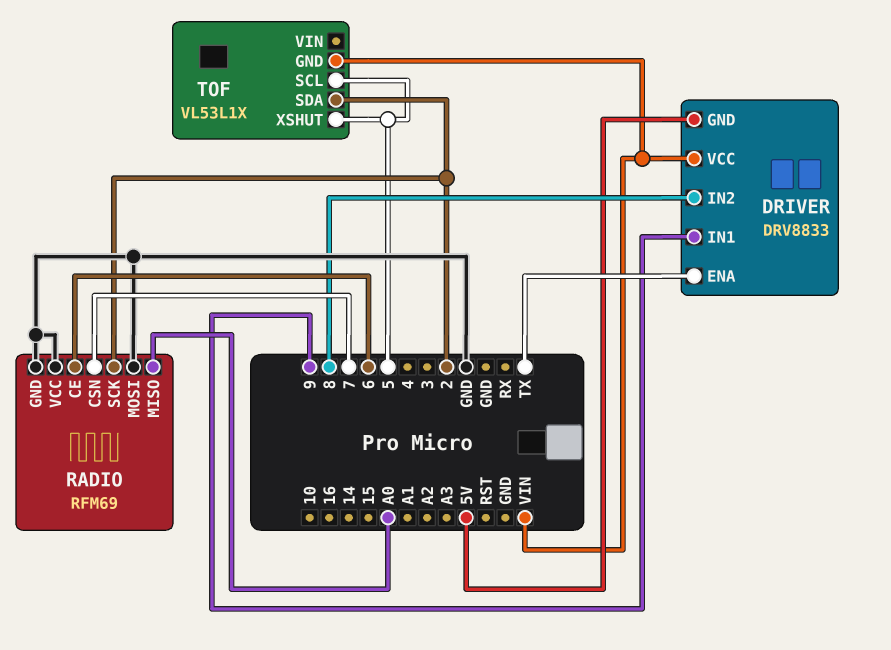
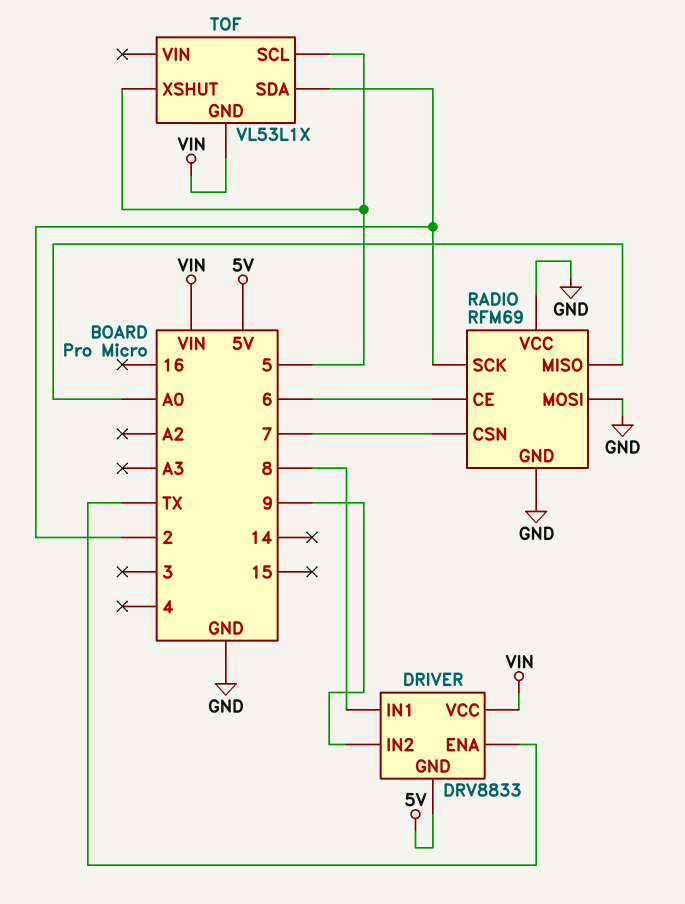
DRIVER pin IN1: 9 -> 8
DRIVER pin IN2: 8 -> 9

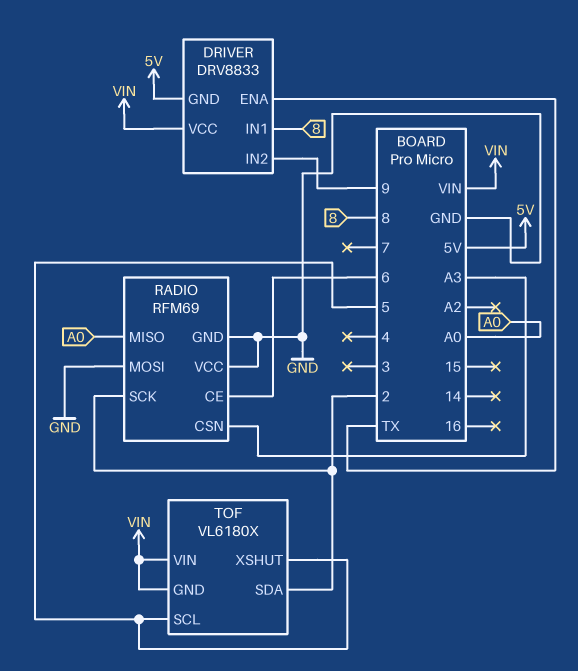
RADIO pin CSN: 7 -> A3
TOF: VL53L1X -> VL6180X
TOF pin VIN: none -> VIN

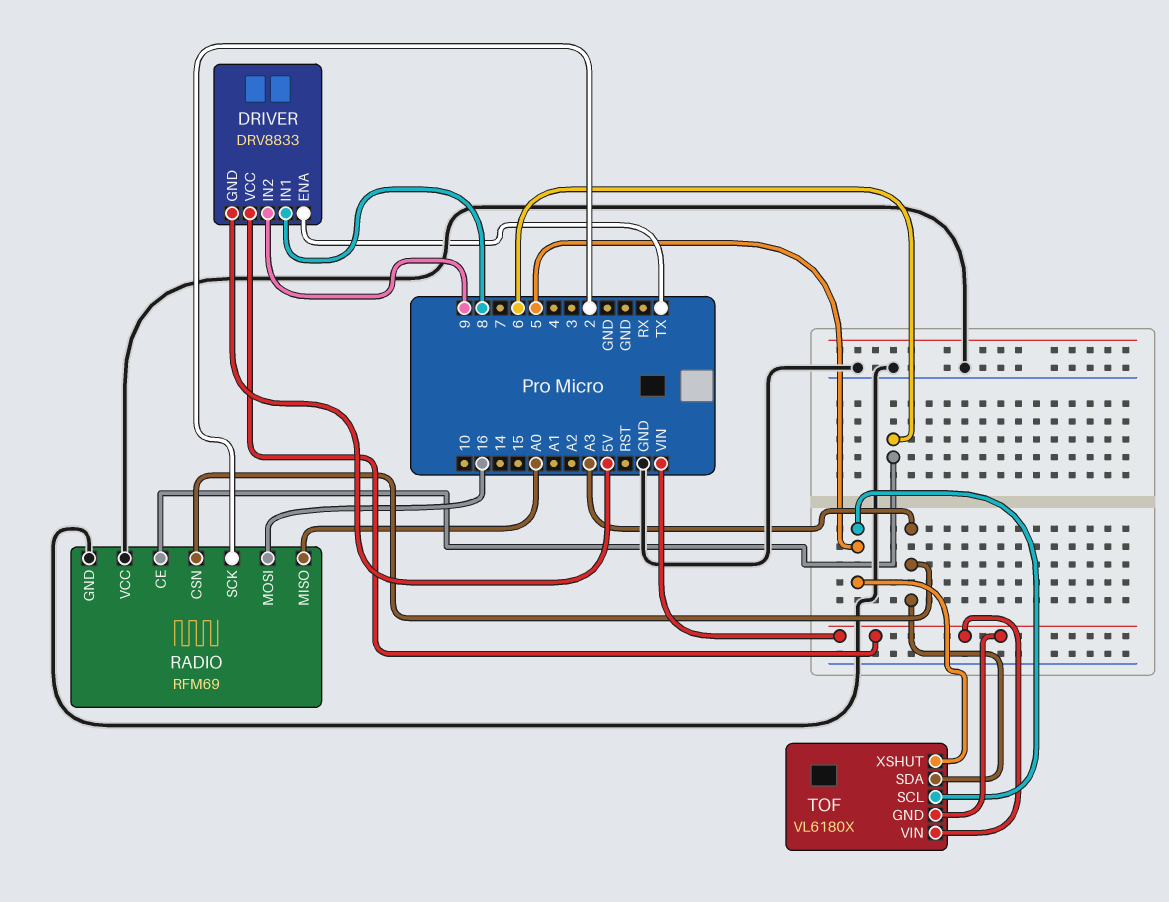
RADIO pin MOSI: GND -> 16
TOF pin SDA: 2 -> A3

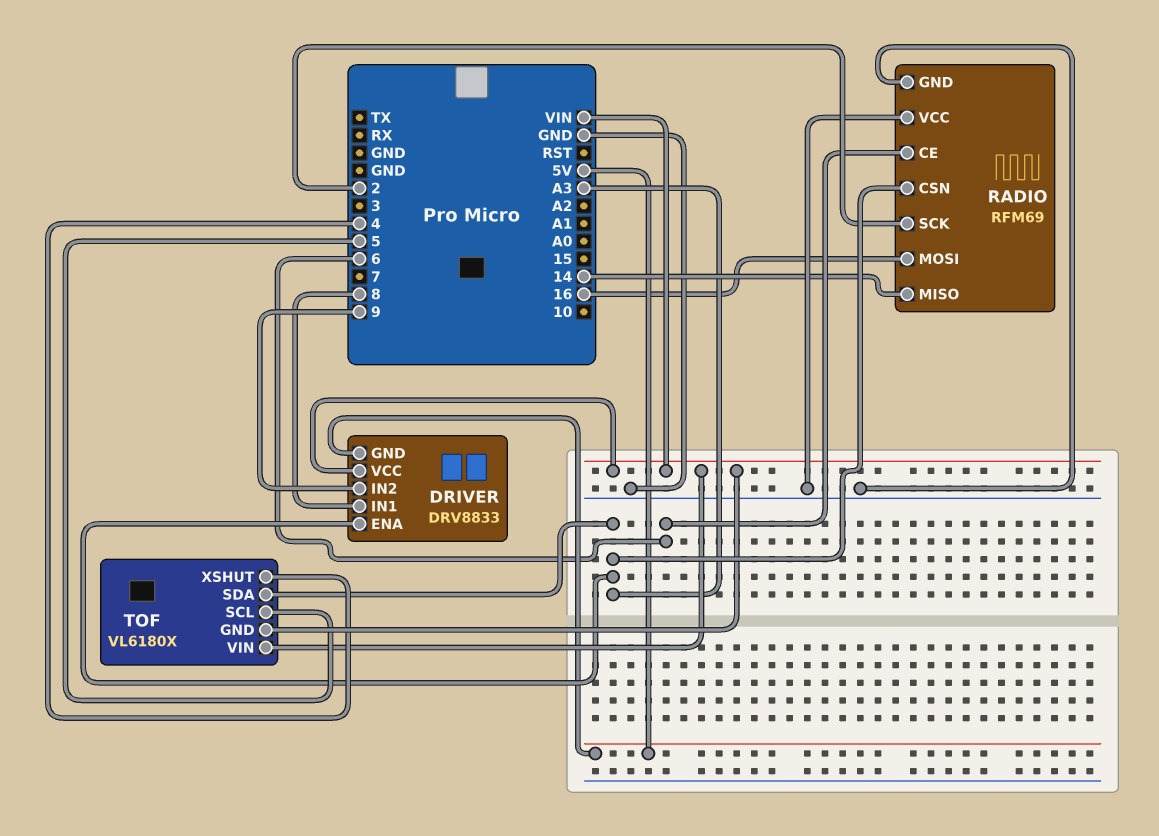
DRIVER pin ENA: TX -> A3
RADIO pin MISO: A0 -> 14
TOF pin XSHUT: 5 -> 4

